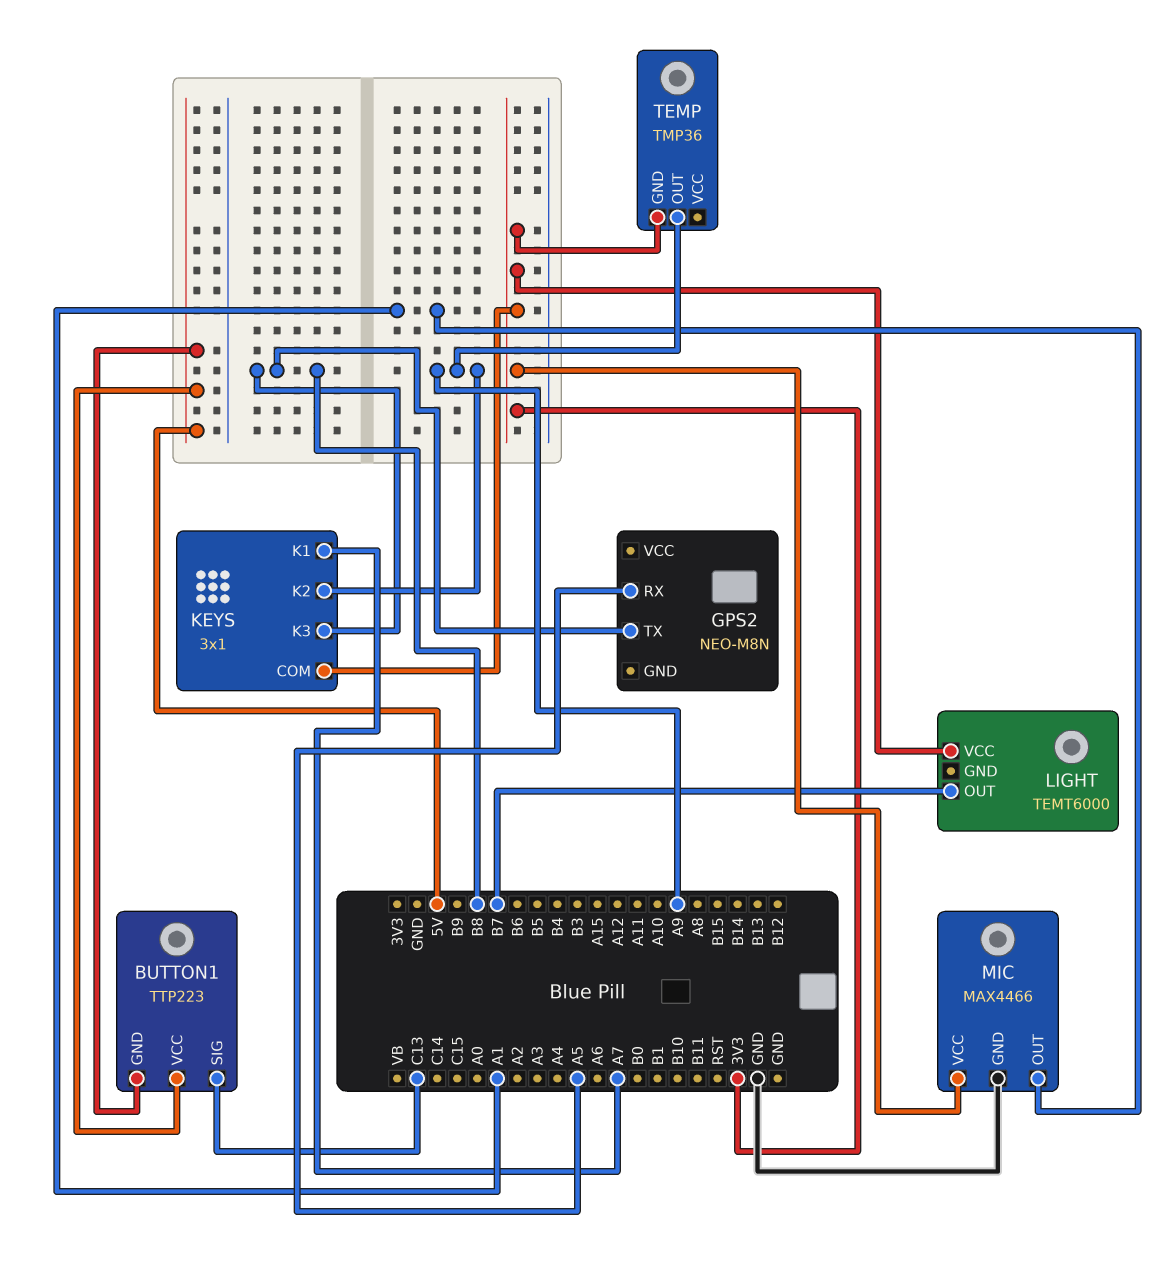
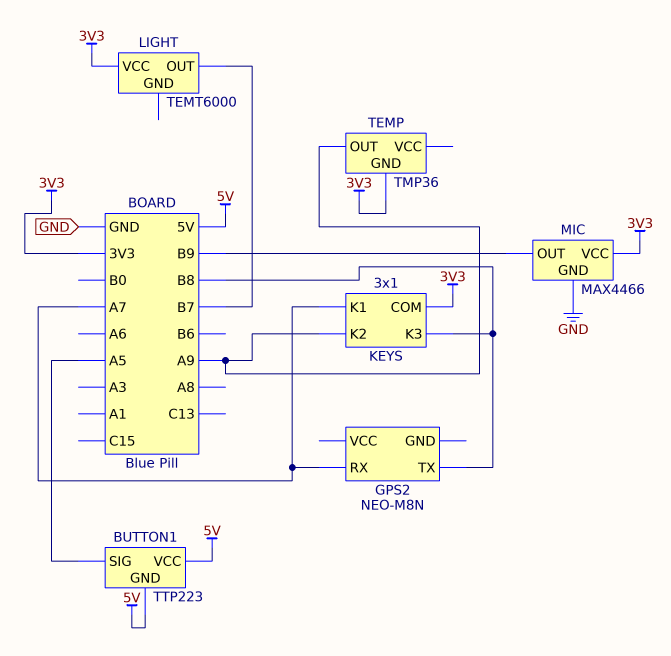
BUTTON1 pin SIG: C13 -> A5
GPS2 pin RX: A5 -> A7
MIC pin OUT: A1 -> B9

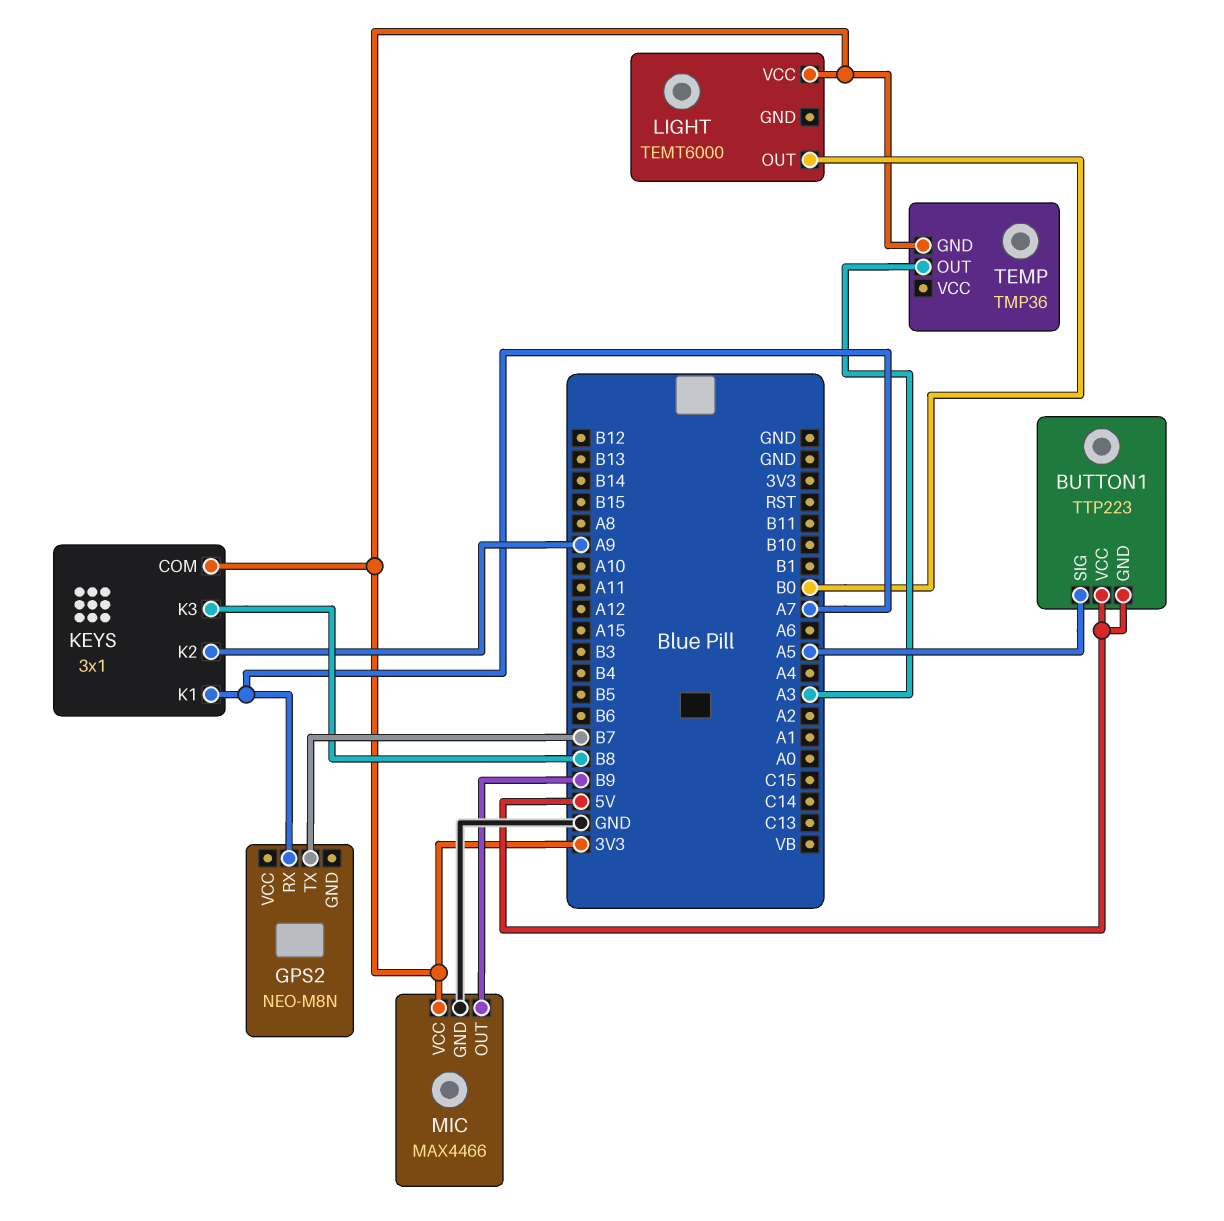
GPS2 pin TX: B8 -> B7
LIGHT pin OUT: B7 -> B0
TEMP pin OUT: A9 -> A3

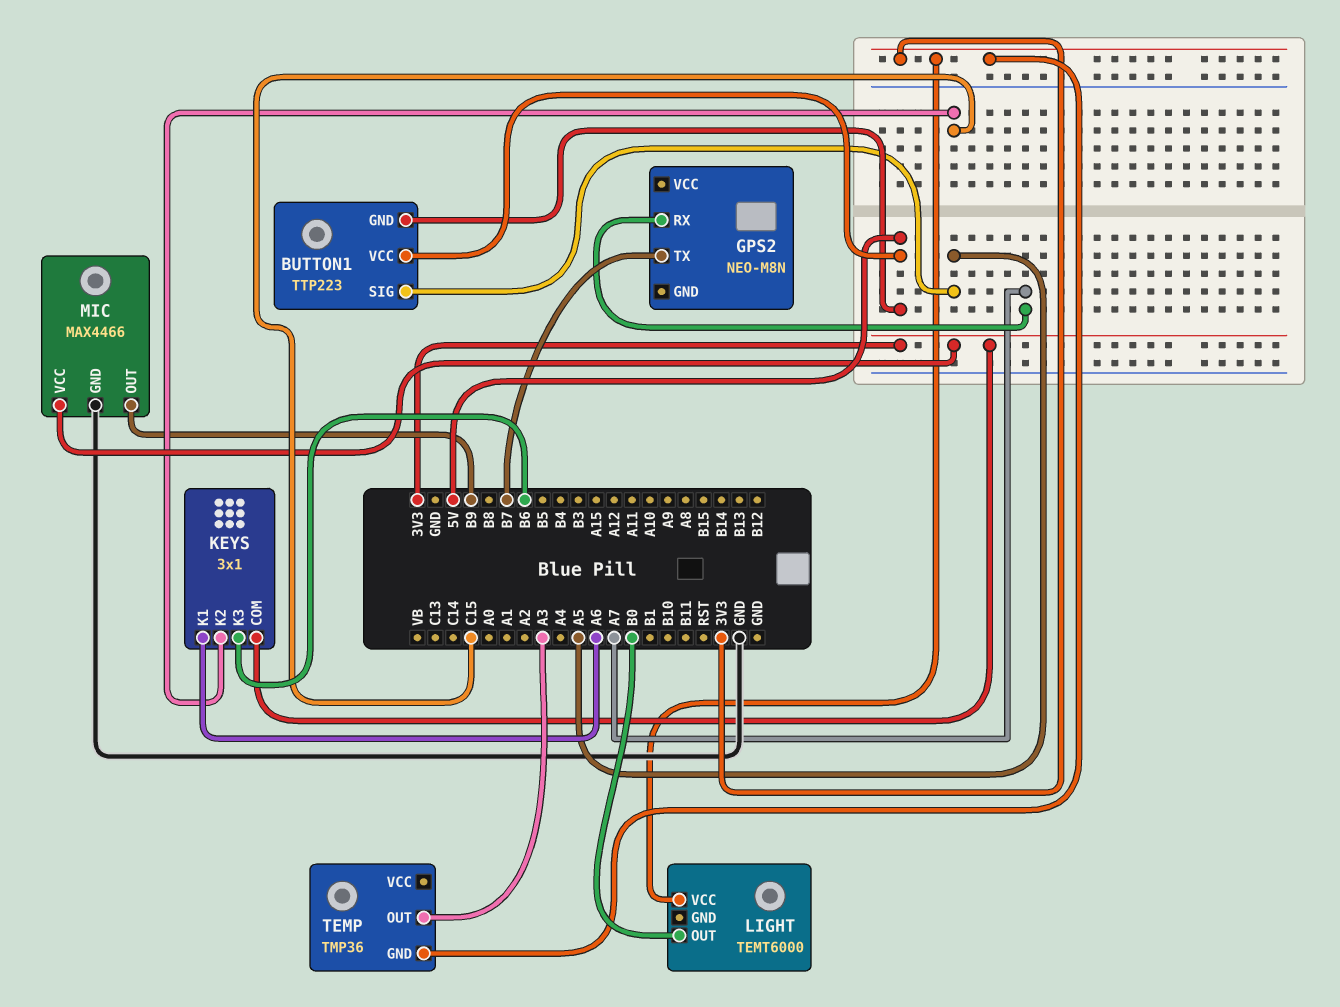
KEYS pin K1: A7 -> A6
KEYS pin K2: A9 -> C15
KEYS pin K3: B8 -> B6

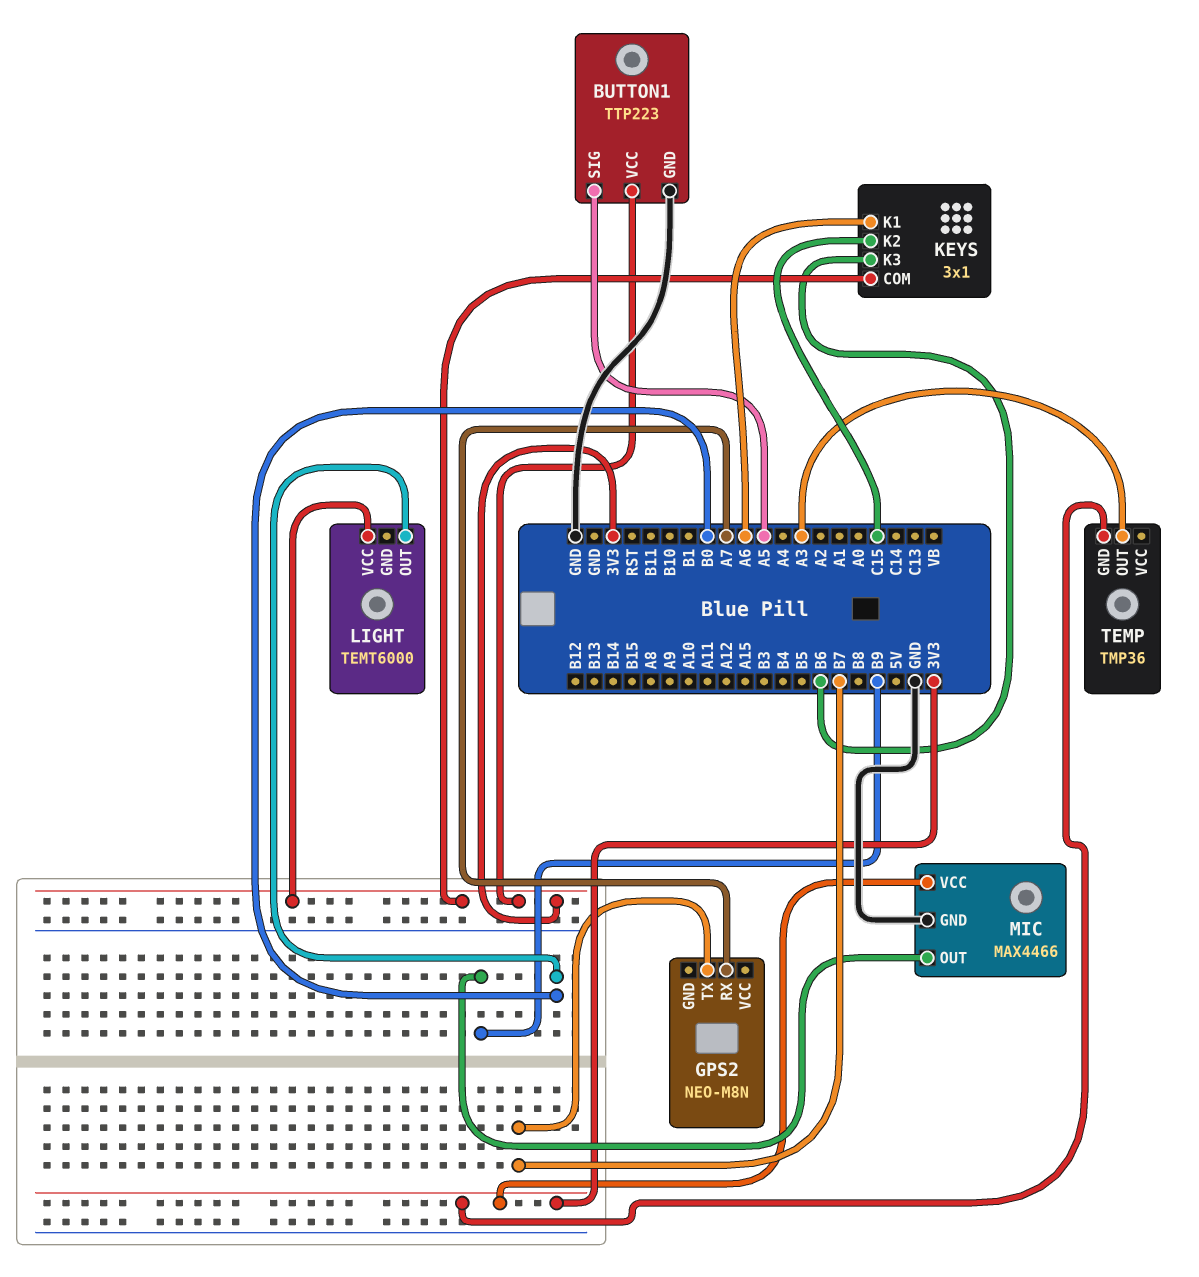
BUTTON1 pin GND: 5V -> GND
BUTTON1 pin VCC: 5V -> 3V3

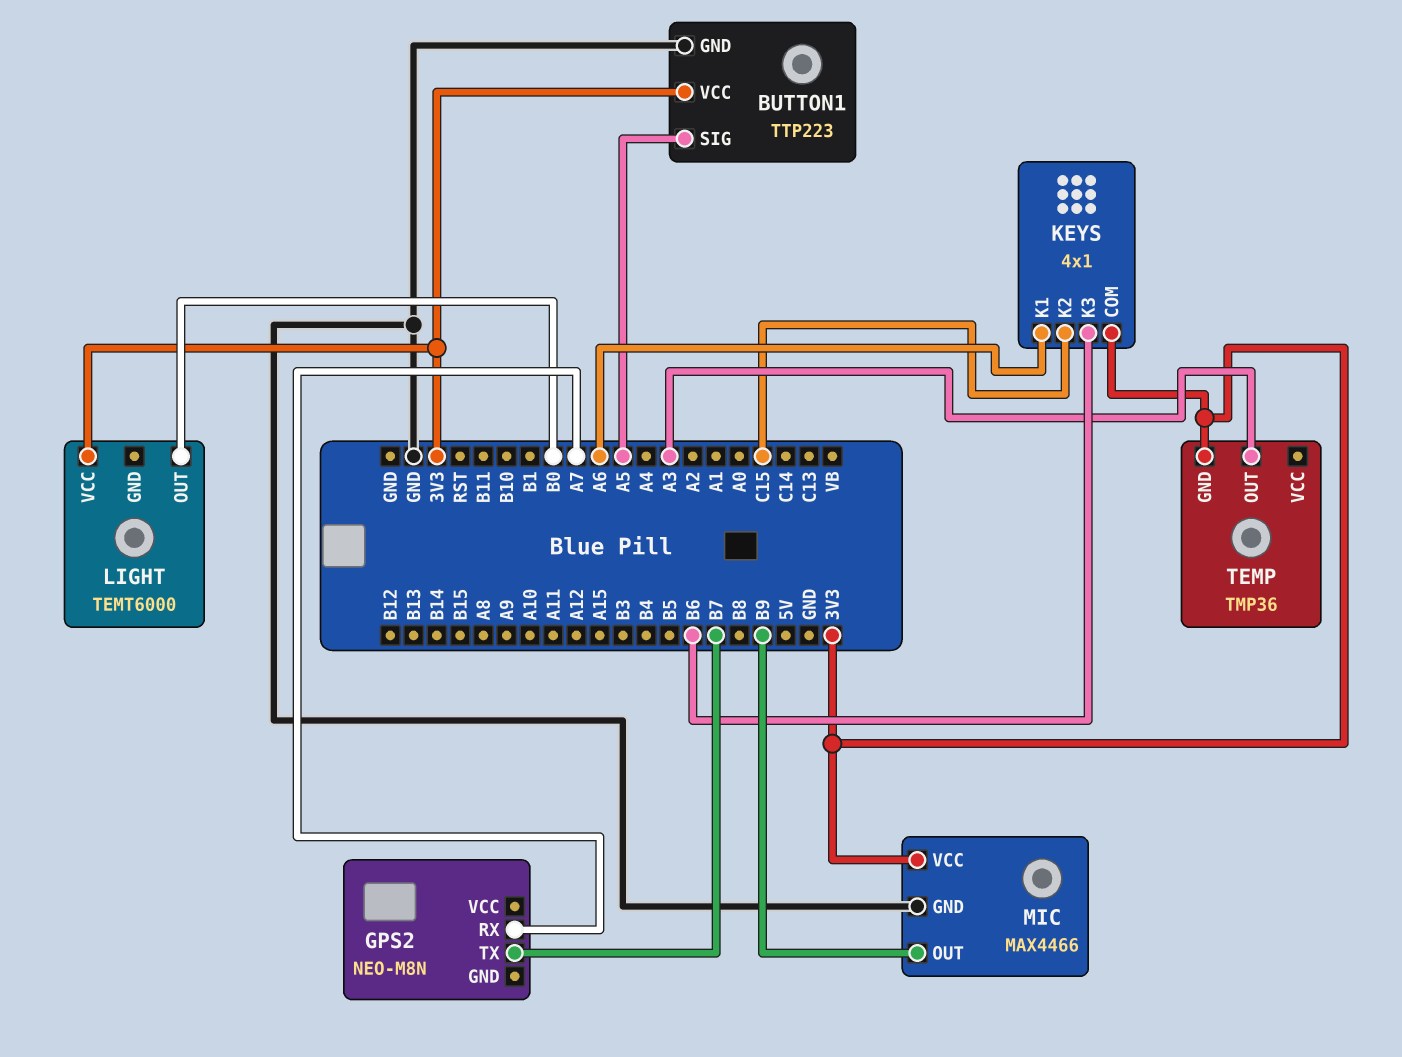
KEYS: 3x1 -> 4x1

